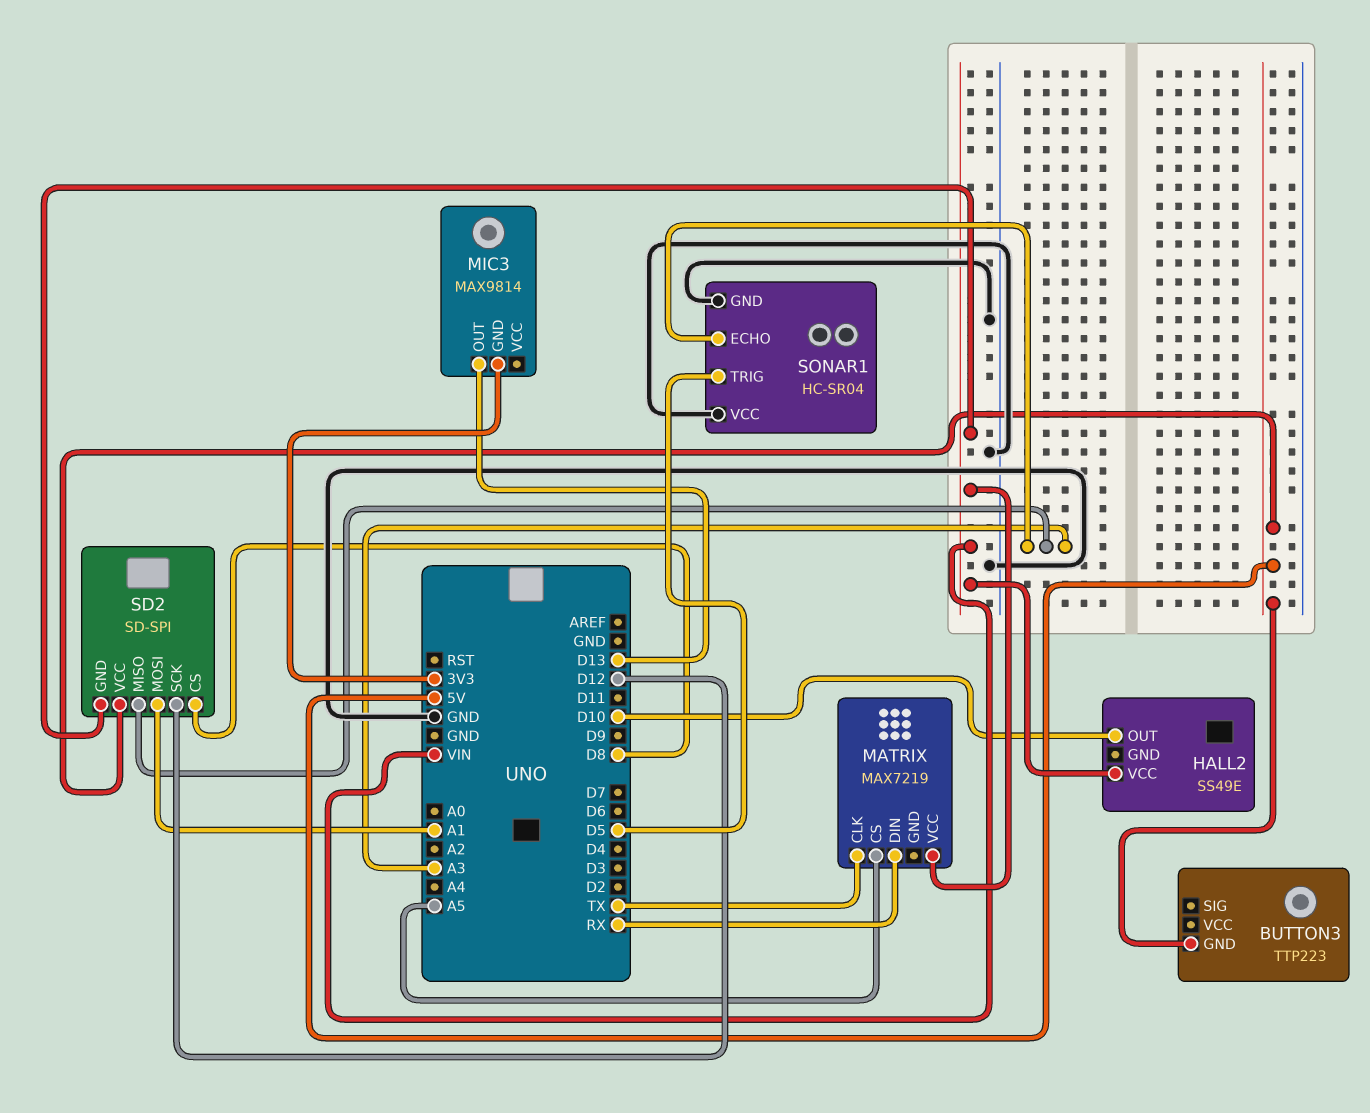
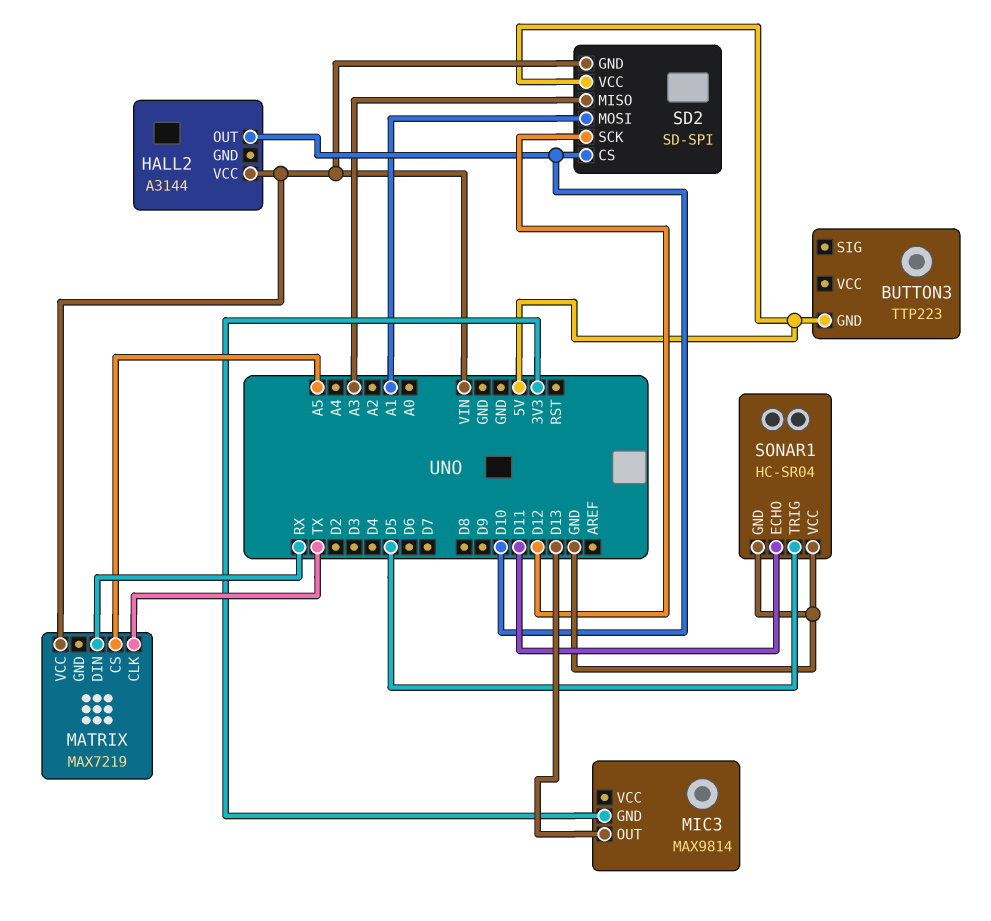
HALL2: SS49E -> A3144
SD2 pin CS: D8 -> D10
SONAR1 pin ECHO: A3 -> D11

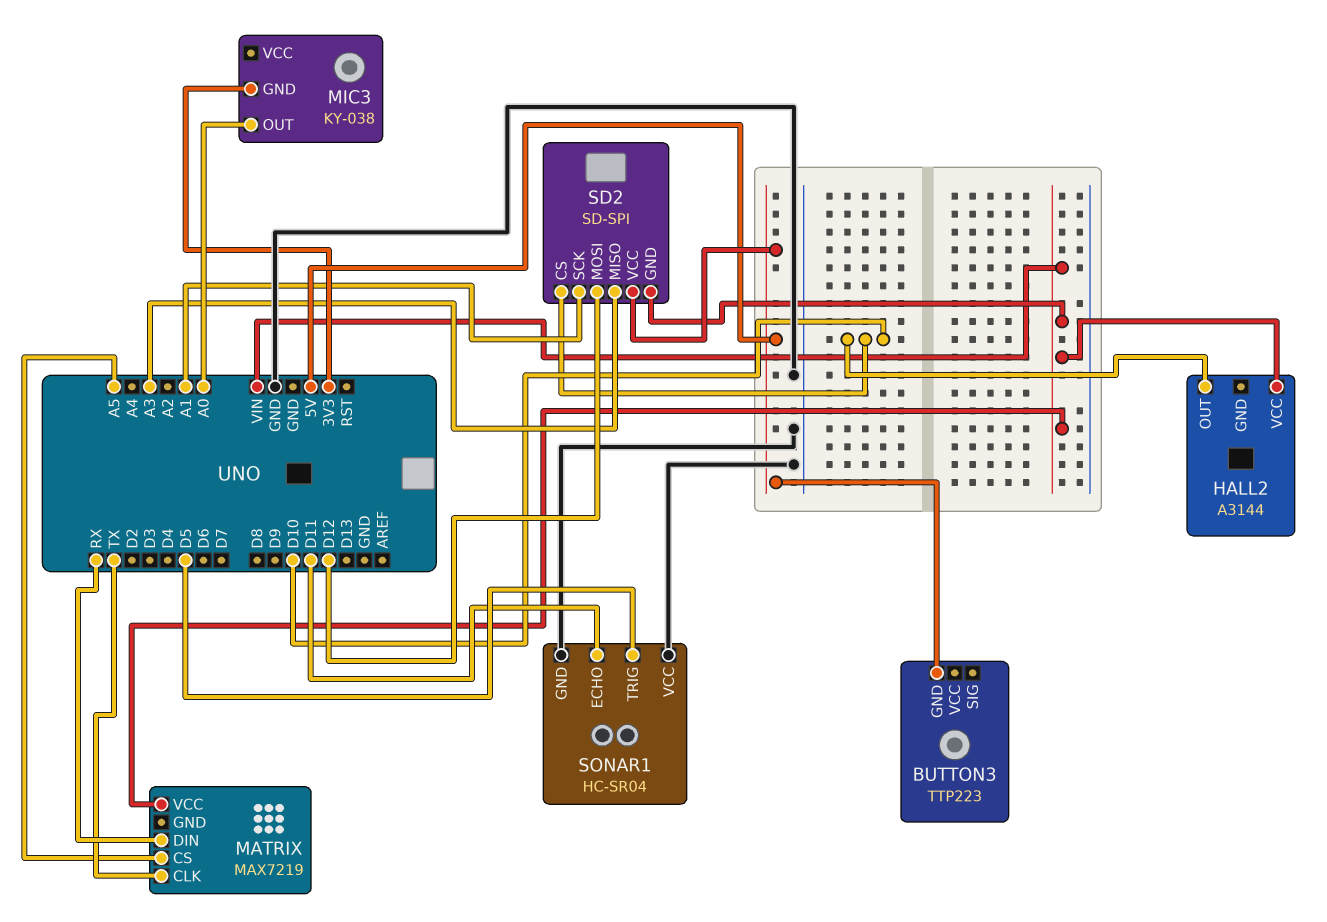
MIC3: MAX9814 -> KY-038
MIC3 pin OUT: D13 -> A0
SD2 pin MOSI: A1 -> D12
SD2 pin SCK: D12 -> A1

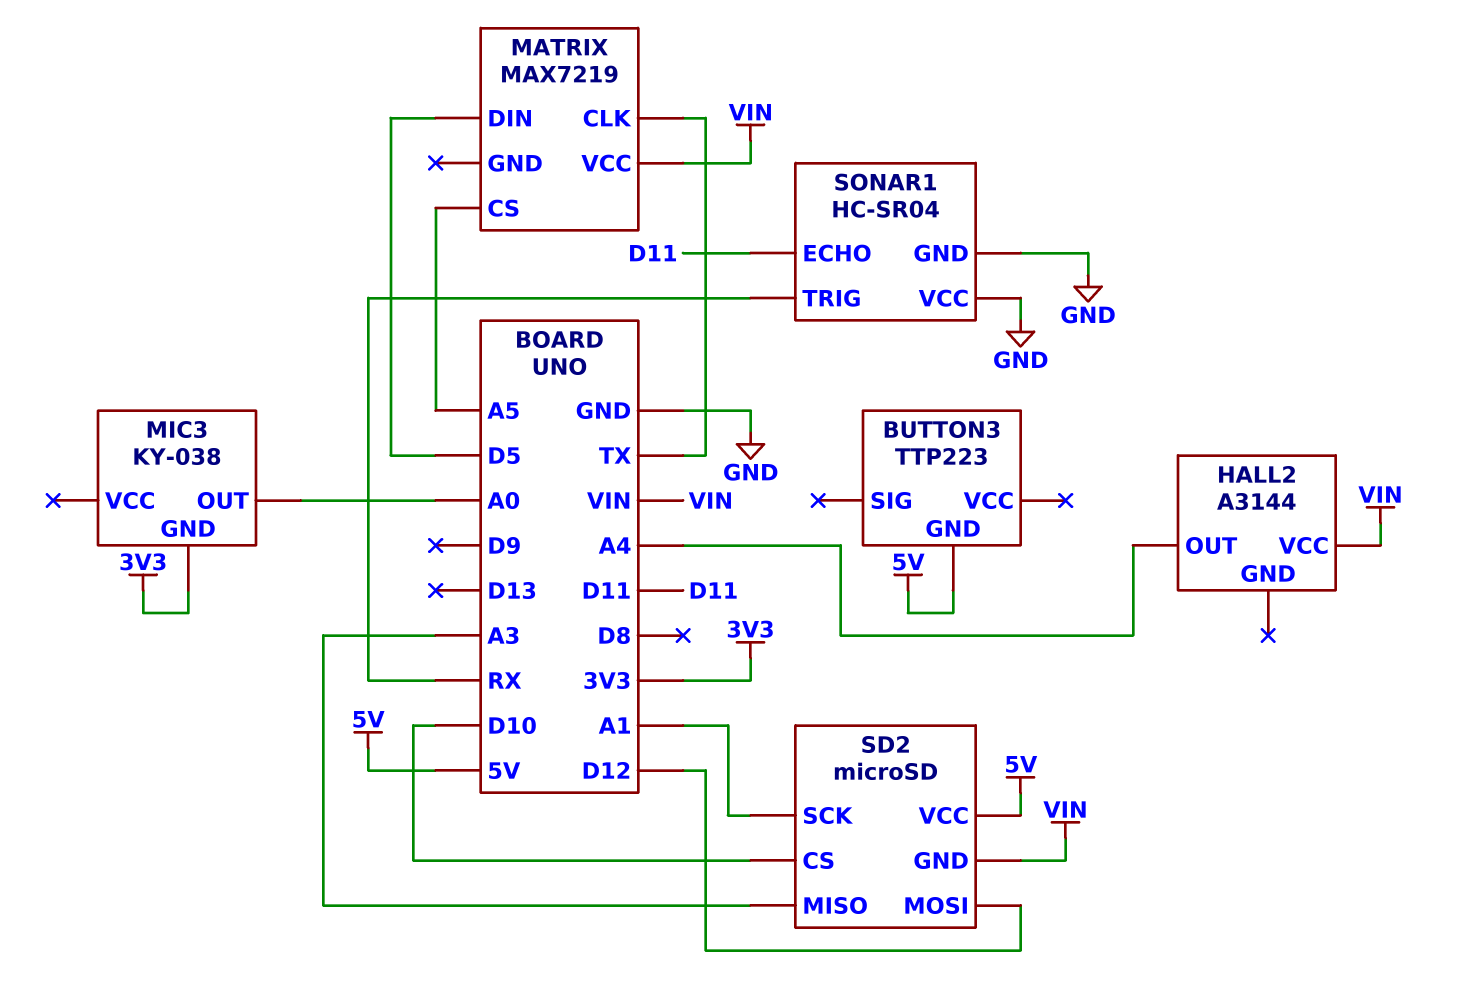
HALL2 pin OUT: D10 -> A4
MATRIX pin DIN: RX -> D5
SD2: SD-SPI -> microSD
SONAR1 pin TRIG: D5 -> RX

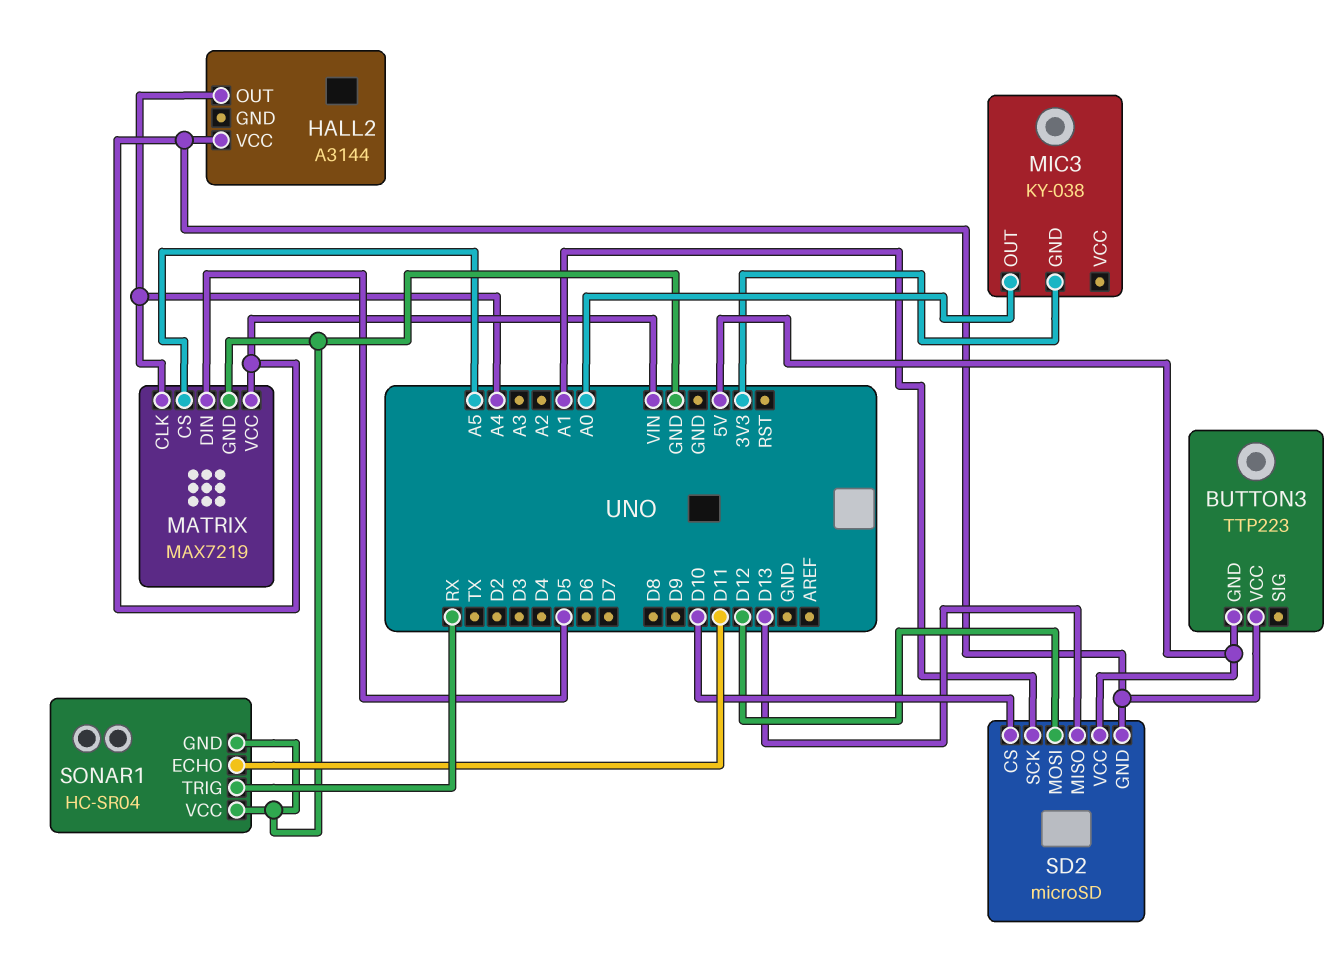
BUTTON3 pin VCC: none -> VIN
MATRIX pin CLK: TX -> A4
MATRIX pin GND: none -> GND
SD2 pin MISO: A3 -> D13

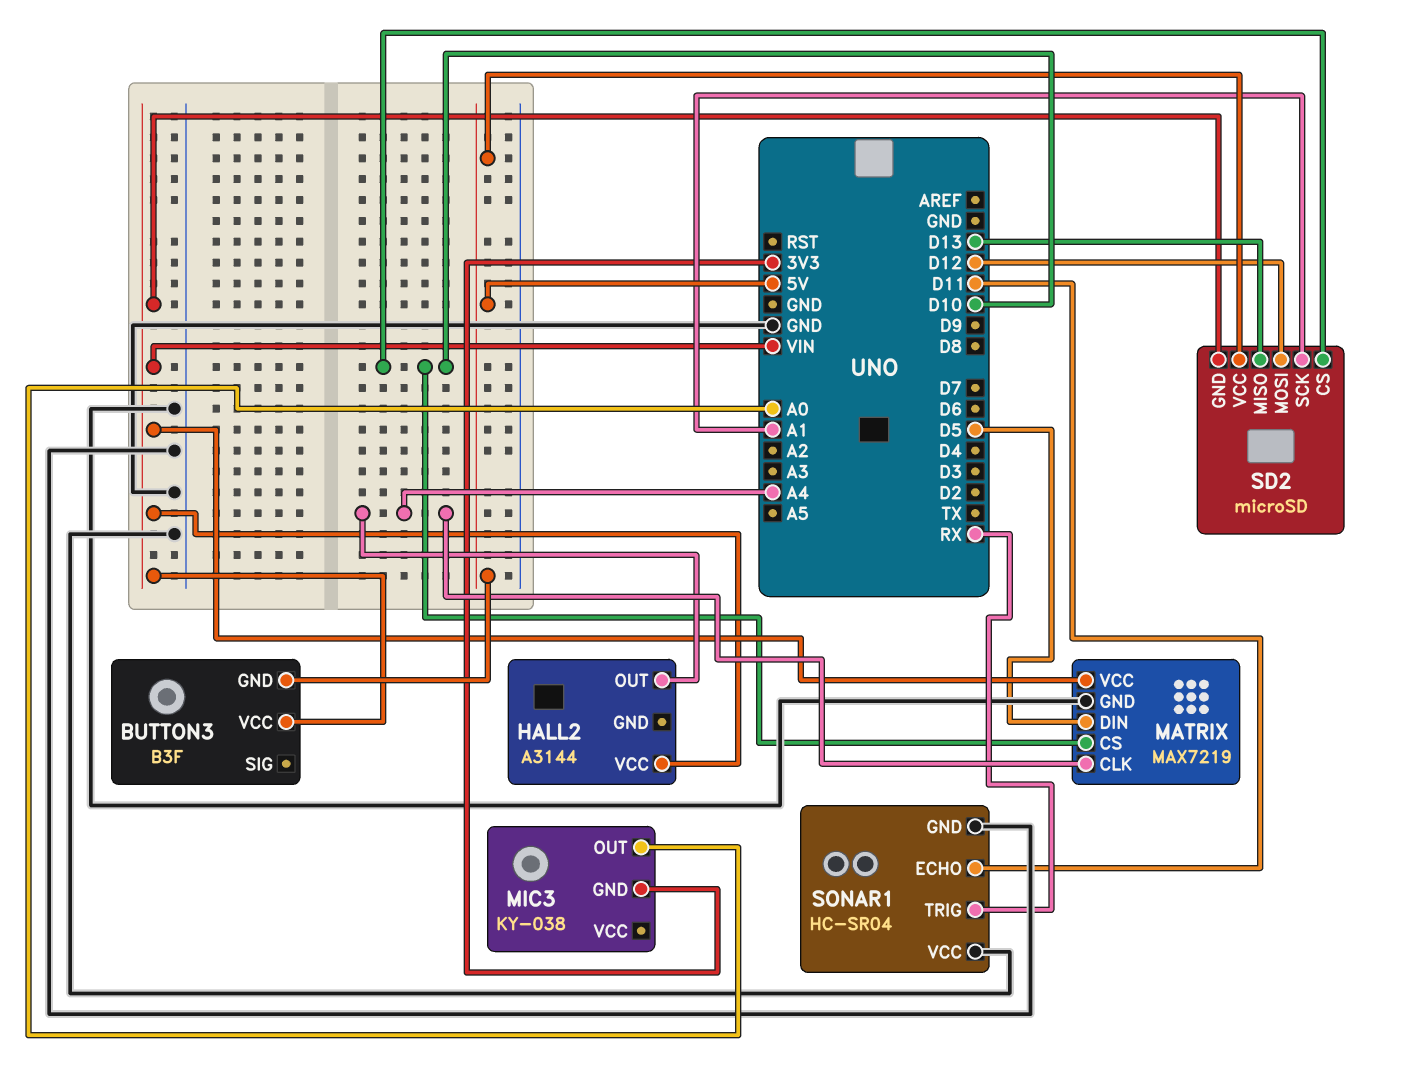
BUTTON3: TTP223 -> B3F
MATRIX pin CS: A5 -> D10

